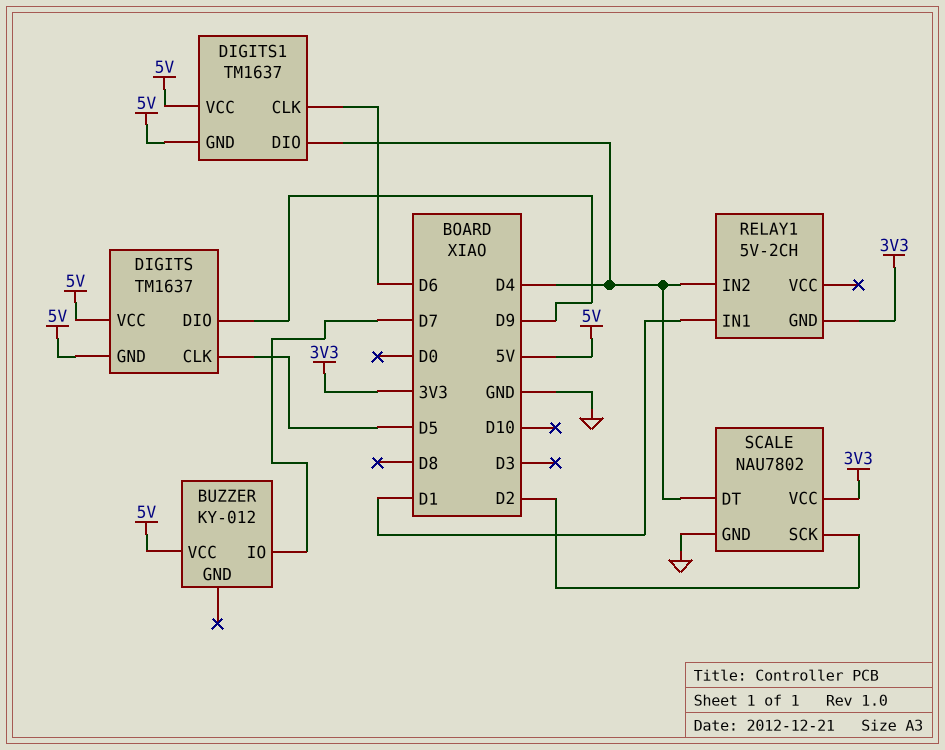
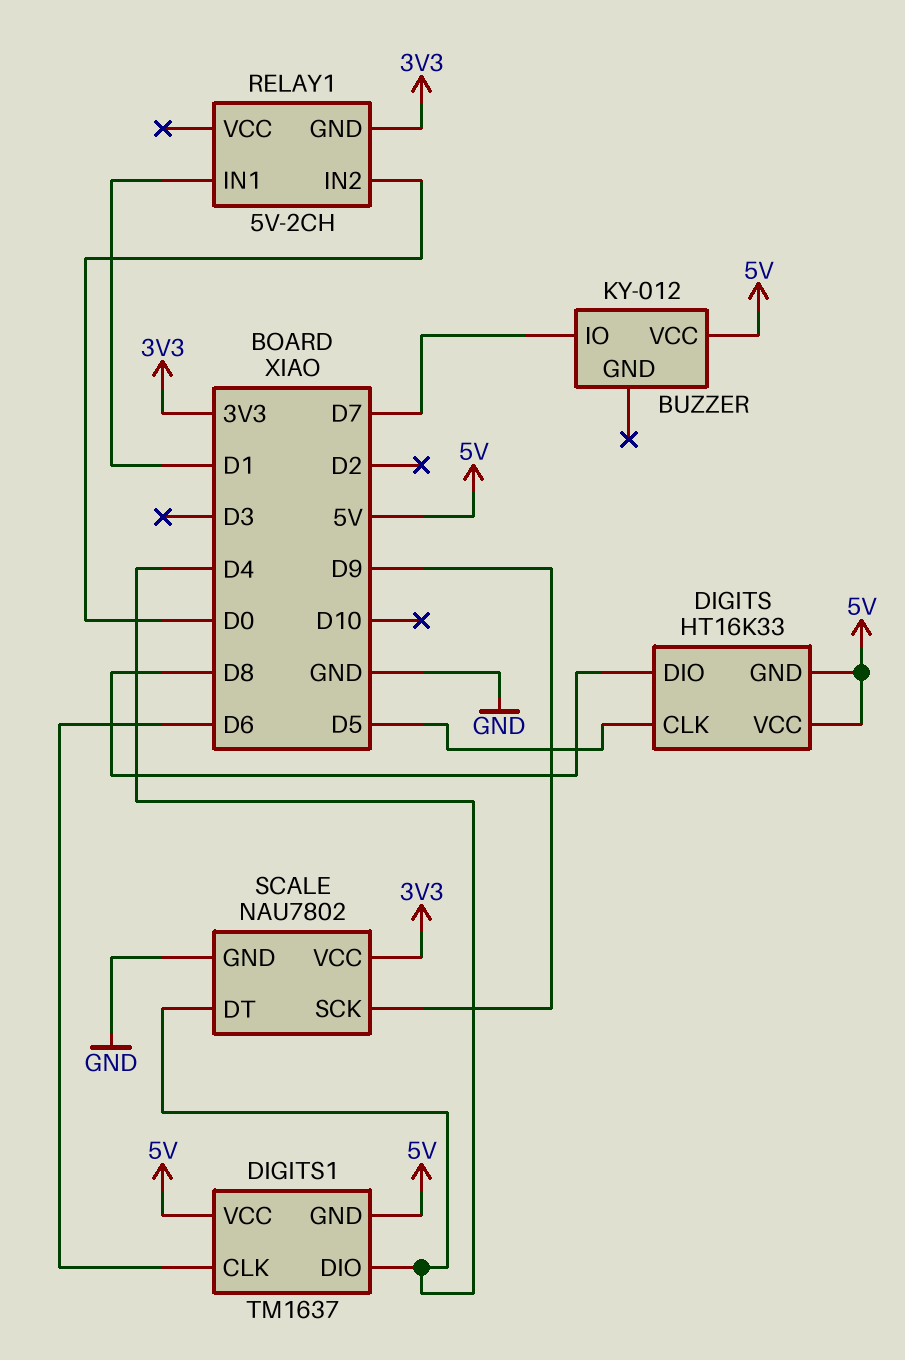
DIGITS: TM1637 -> HT16K33
DIGITS pin DIO: D9 -> D8
RELAY1 pin IN2: D4 -> D0
SCALE pin SCK: D2 -> D9

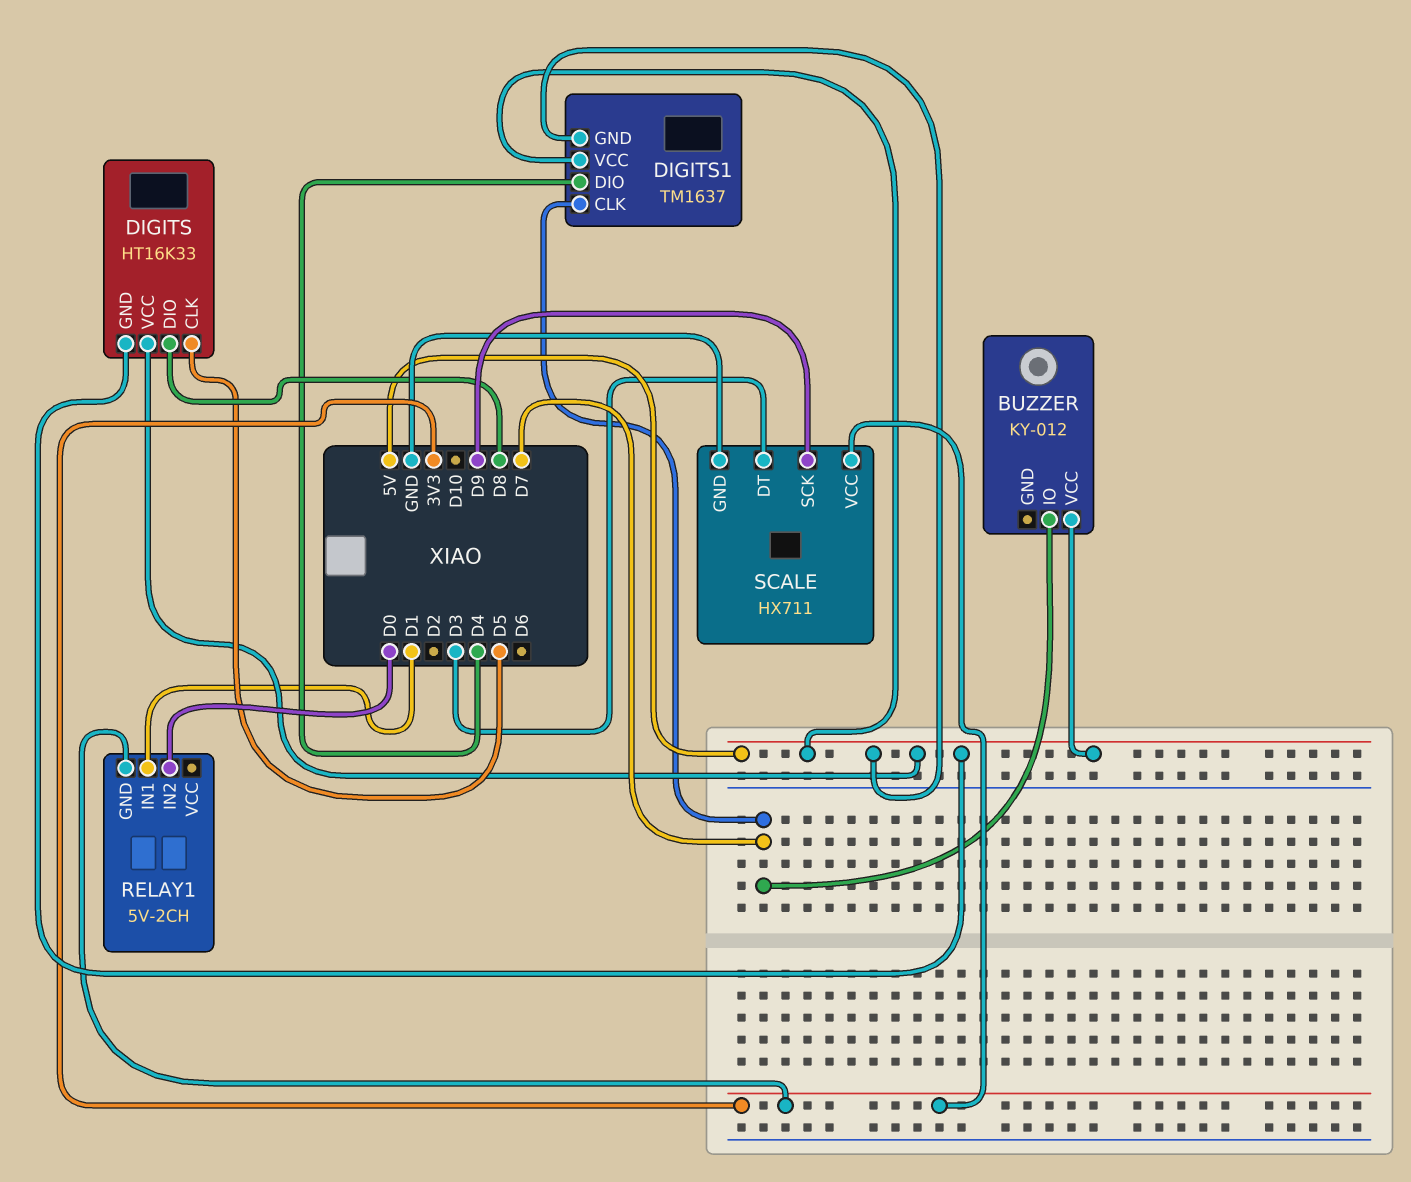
DIGITS1 pin CLK: D6 -> D7
SCALE: NAU7802 -> HX711
SCALE pin DT: D4 -> D3

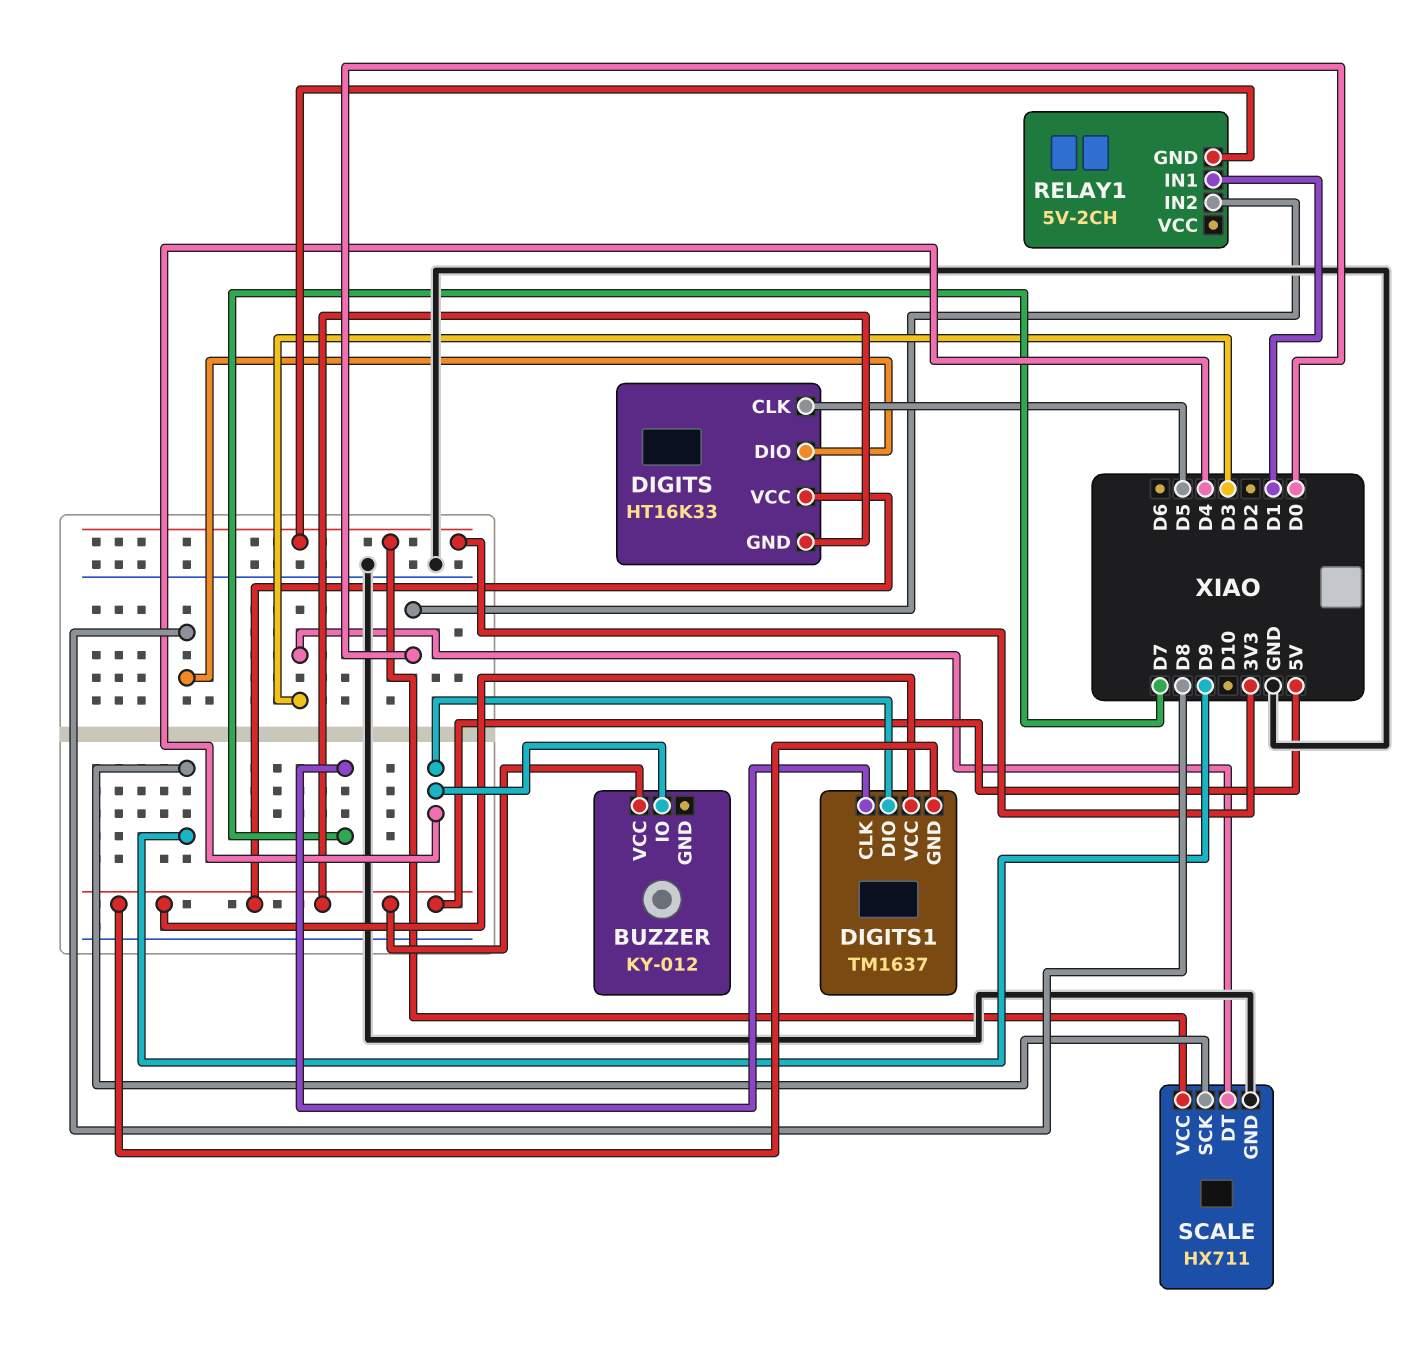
BUZZER pin IO: D7 -> D4

